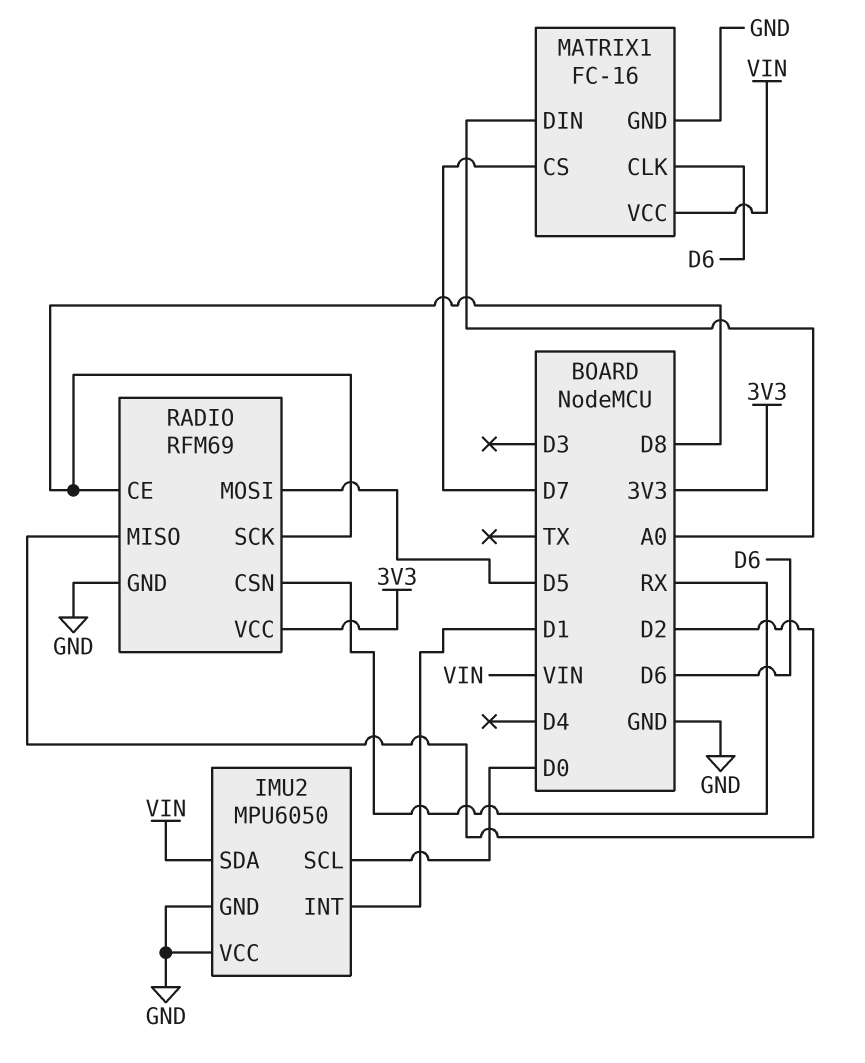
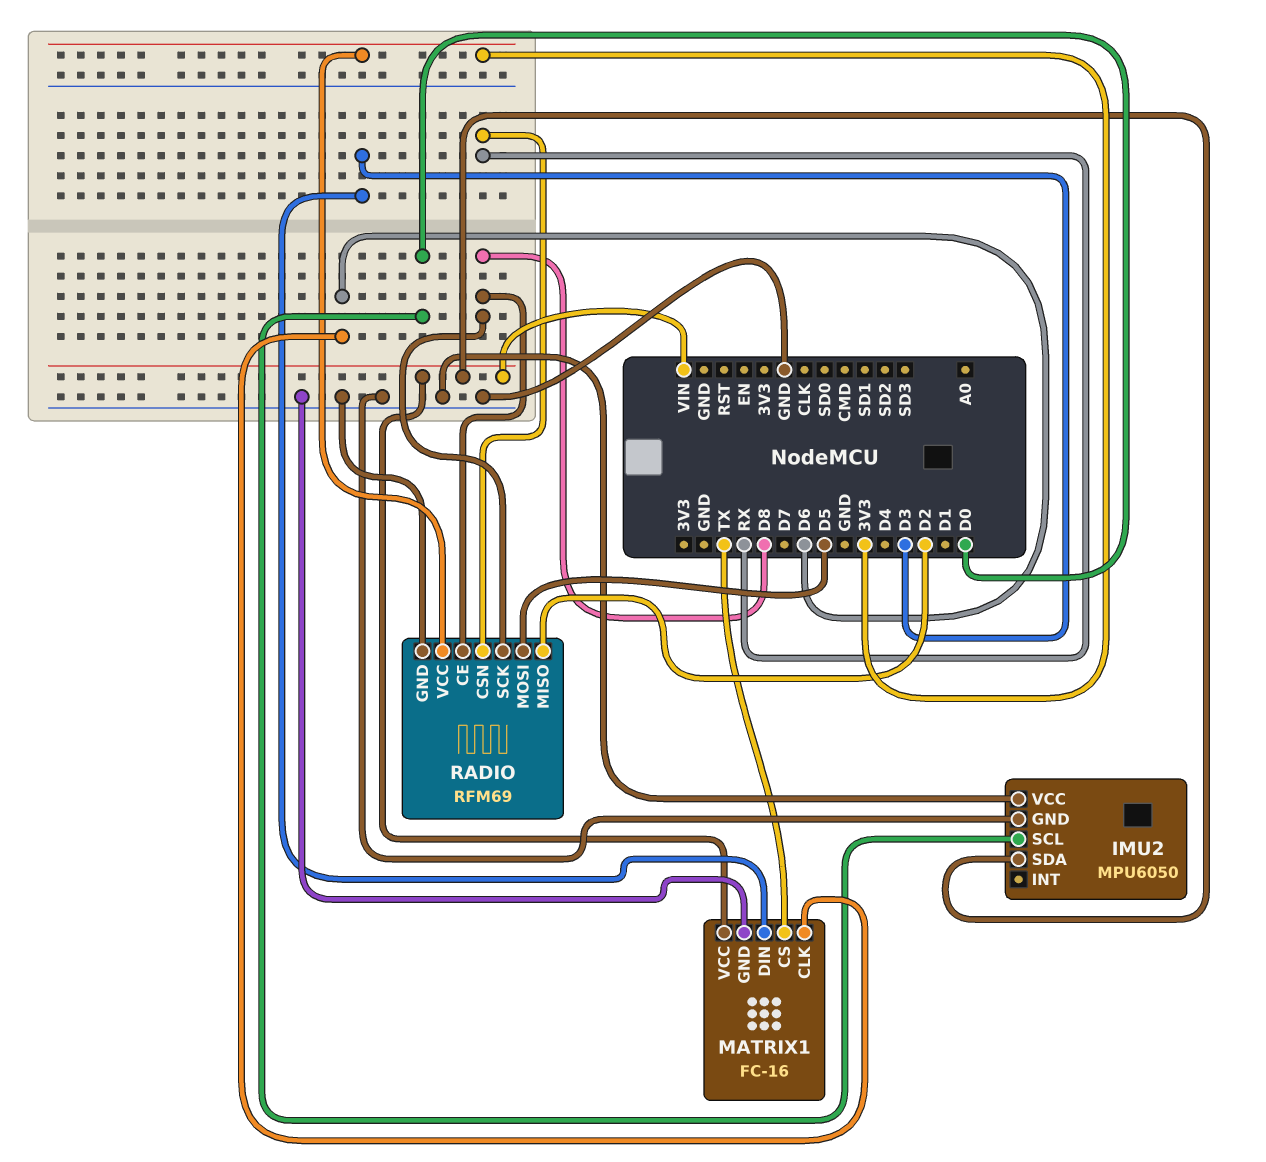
IMU2 pin INT: D1 -> none
MATRIX1 pin CS: D7 -> TX
MATRIX1 pin DIN: A0 -> D3

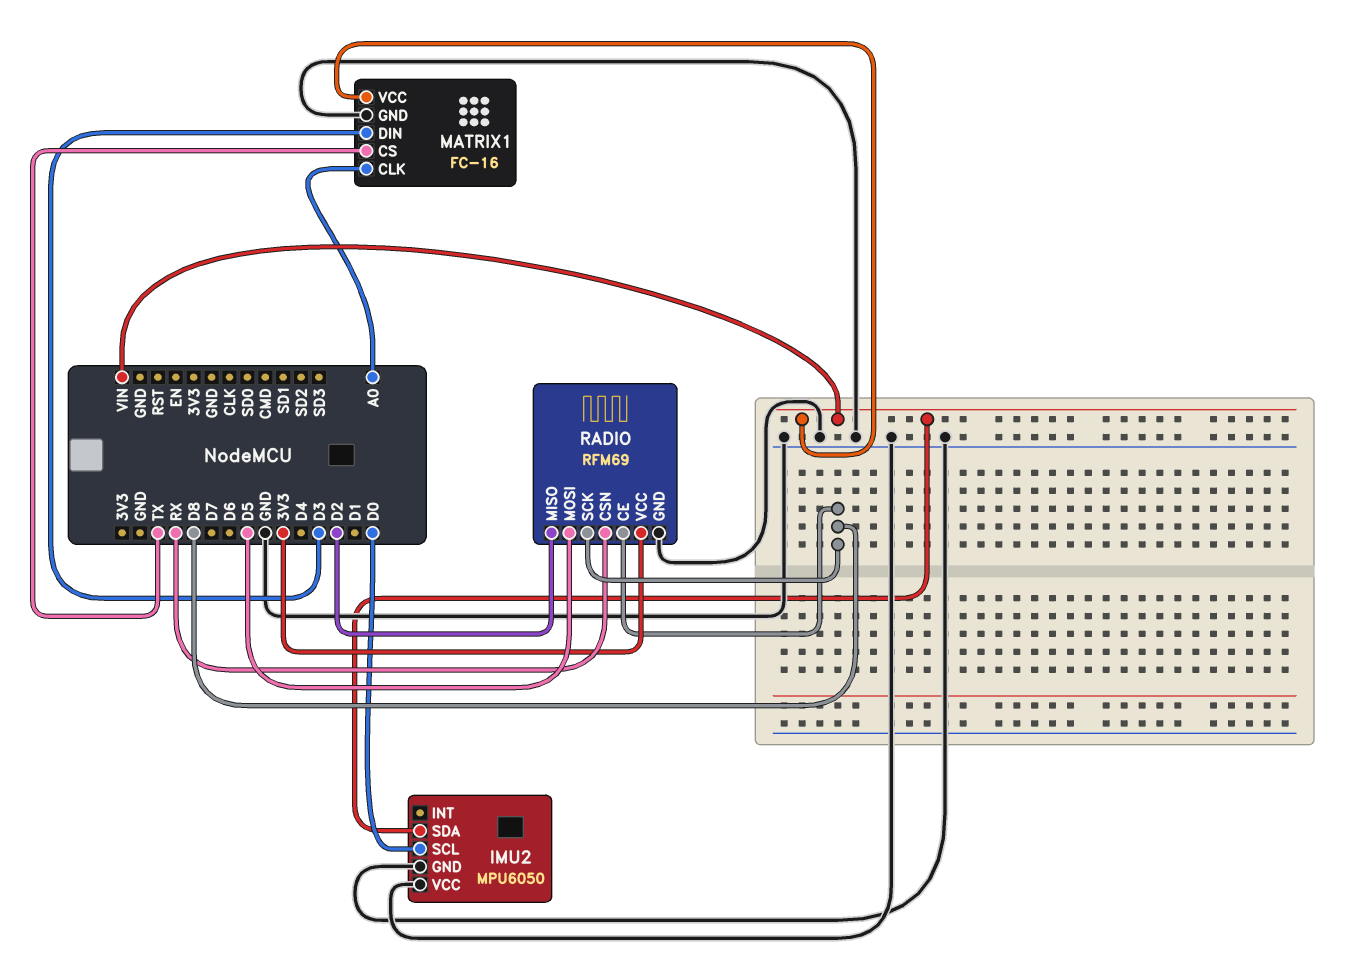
MATRIX1 pin CLK: D6 -> A0

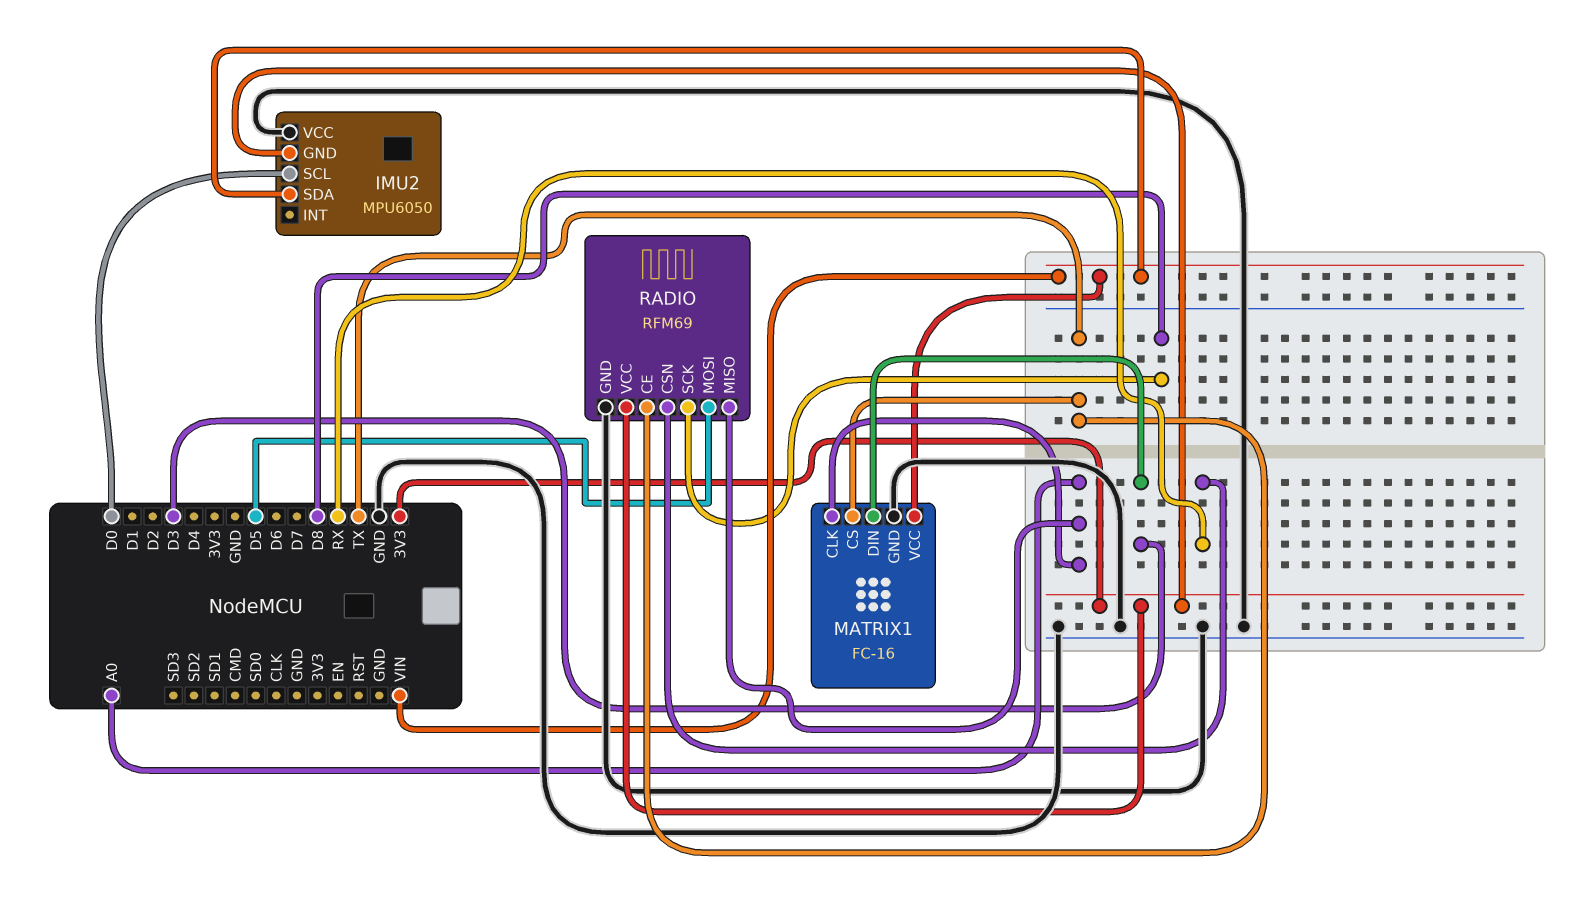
IMU2 pin GND: GND -> 3V3
RADIO pin CE: D8 -> TX
RADIO pin MISO: D2 -> A0

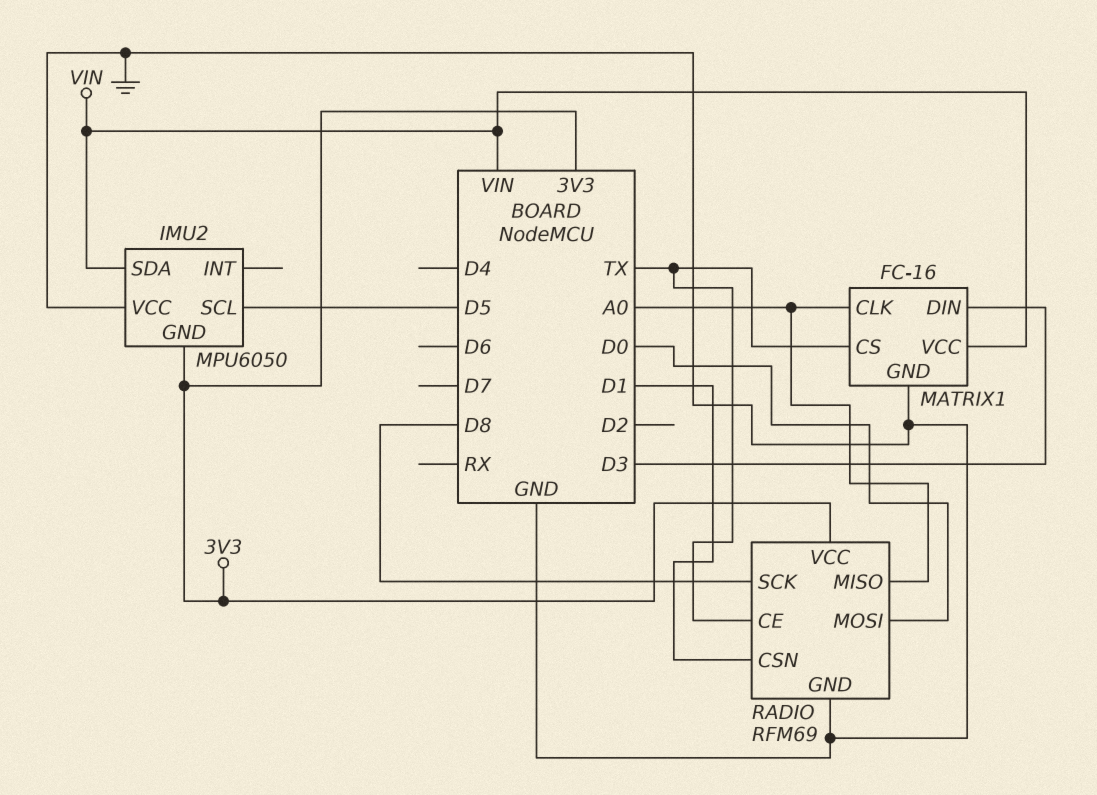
IMU2 pin SCL: D0 -> D5
RADIO pin CSN: RX -> D1
RADIO pin MOSI: D5 -> D0

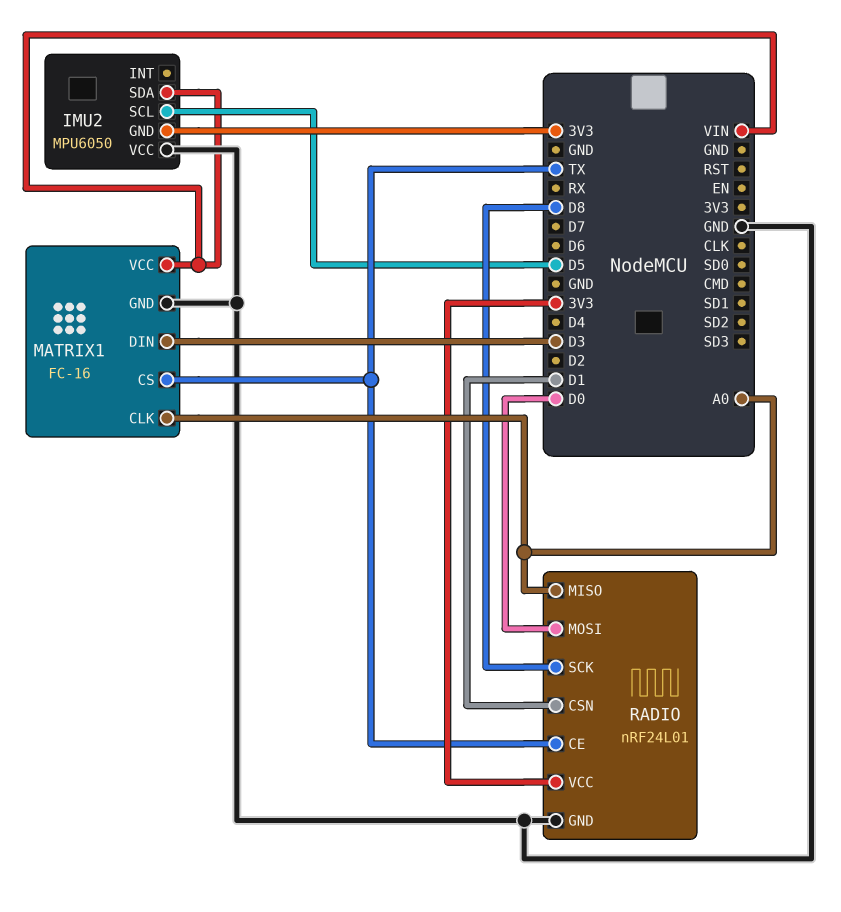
RADIO: RFM69 -> nRF24L01

